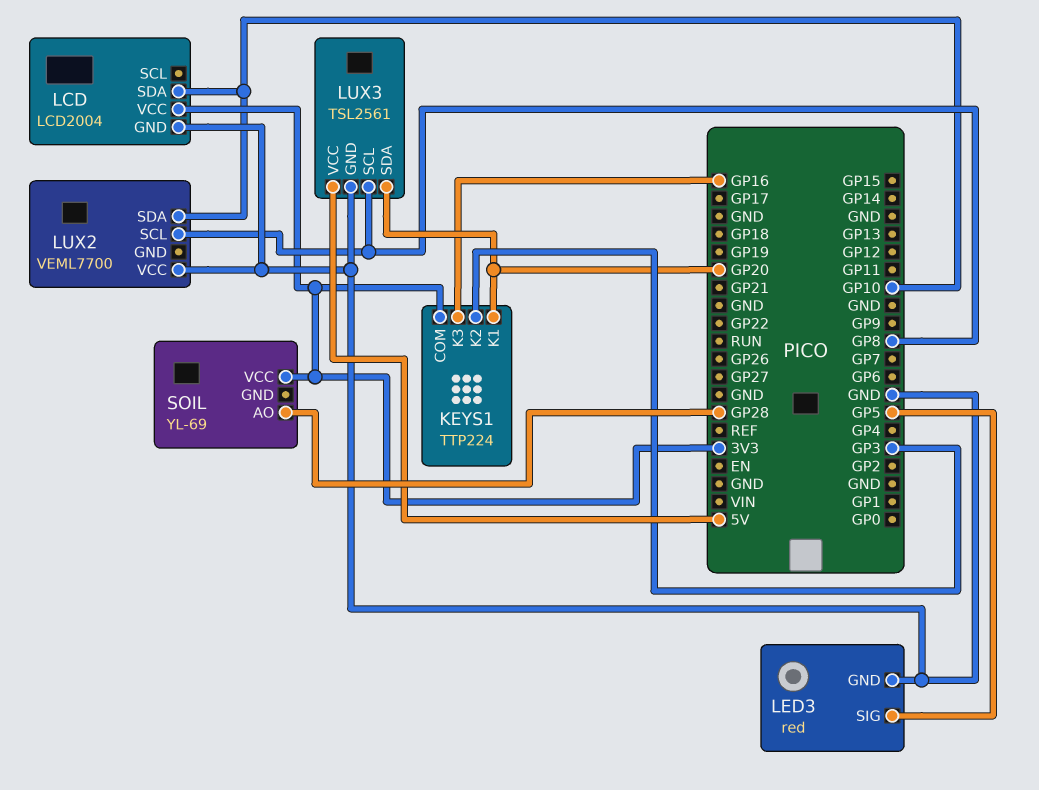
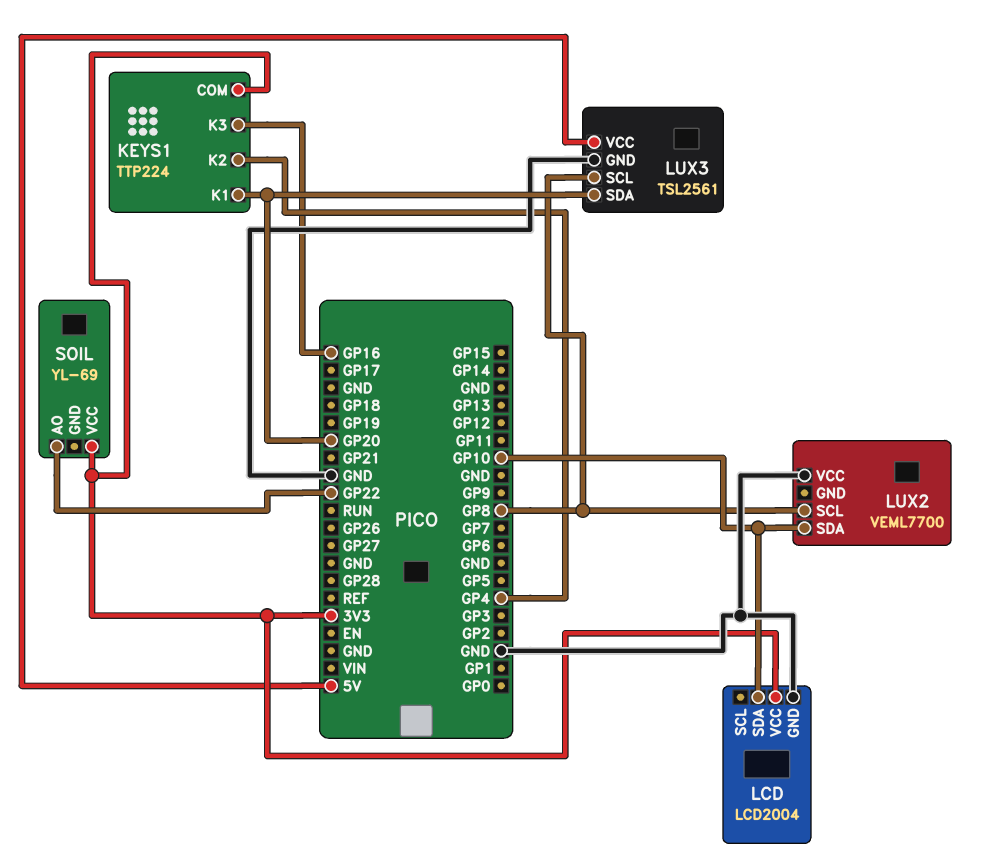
KEYS1 pin K2: GP3 -> GP4
LED3: red -> none
LED3 pin GND: GND -> none
LED3 pin SIG: GP5 -> none
SOIL pin AO: GP28 -> GP22

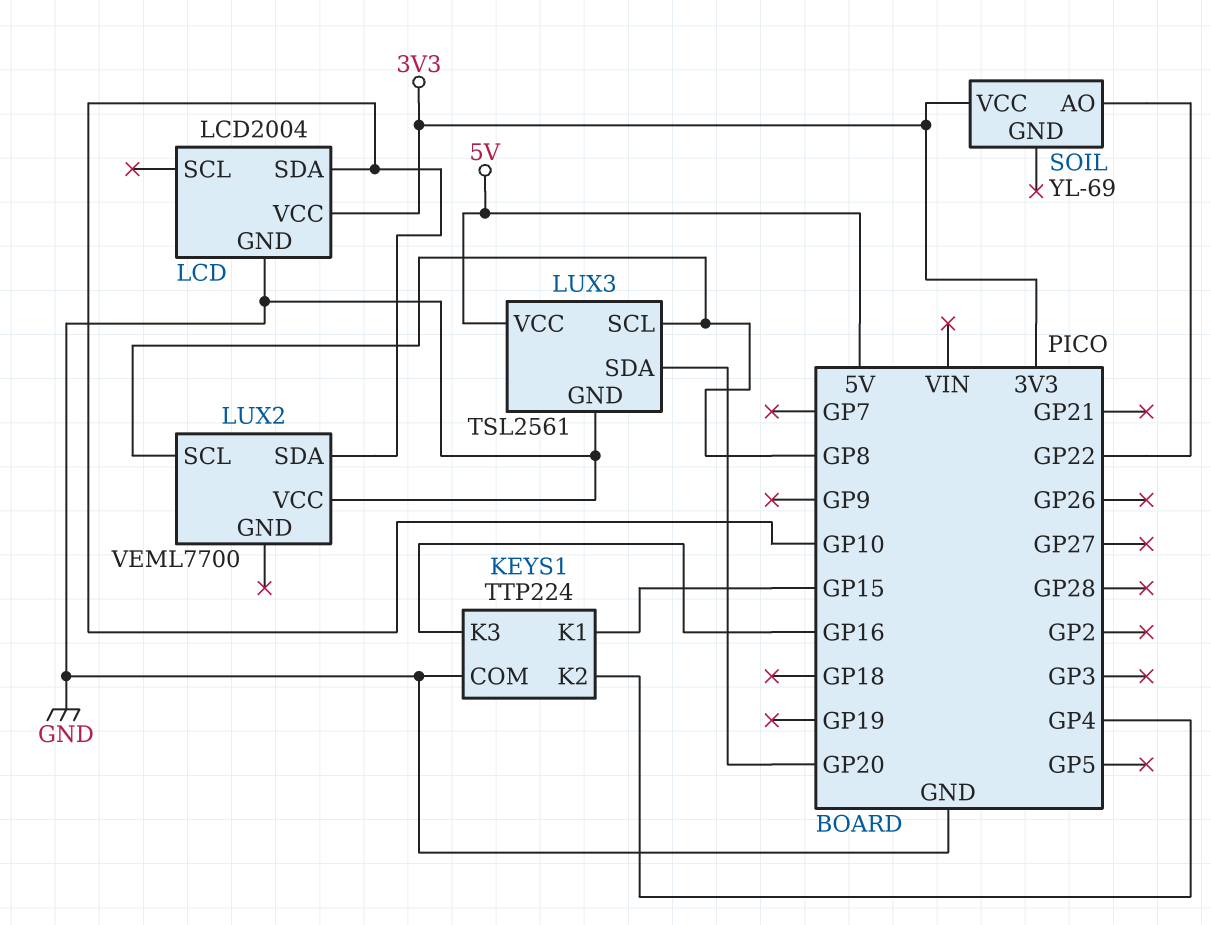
KEYS1 pin COM: 3V3 -> GND
KEYS1 pin K1: GP20 -> GP15

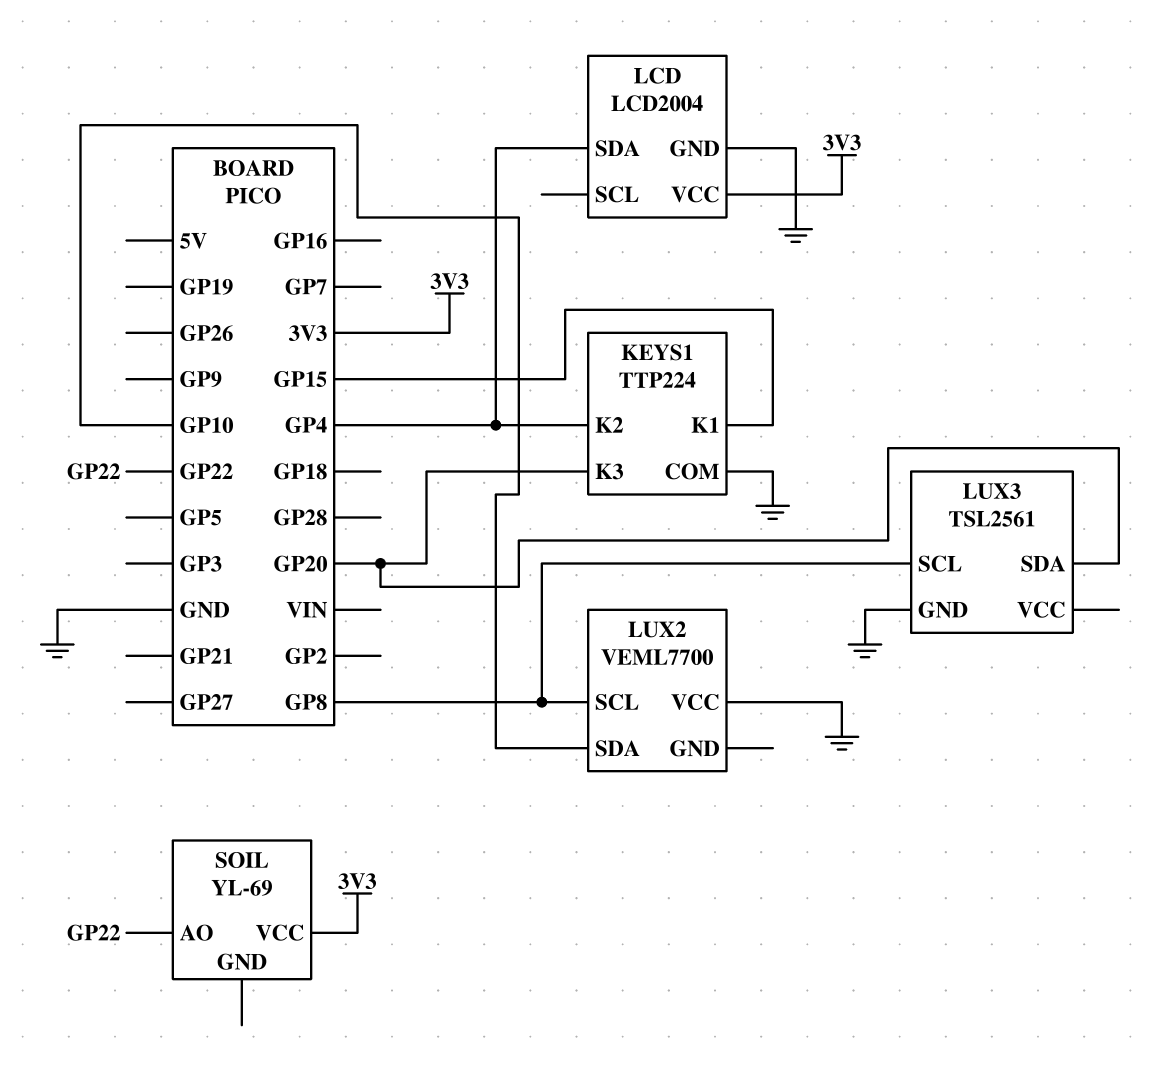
KEYS1 pin K3: GP16 -> GP20
LCD pin SDA: GP10 -> GP4
LUX3 pin VCC: 5V -> none

